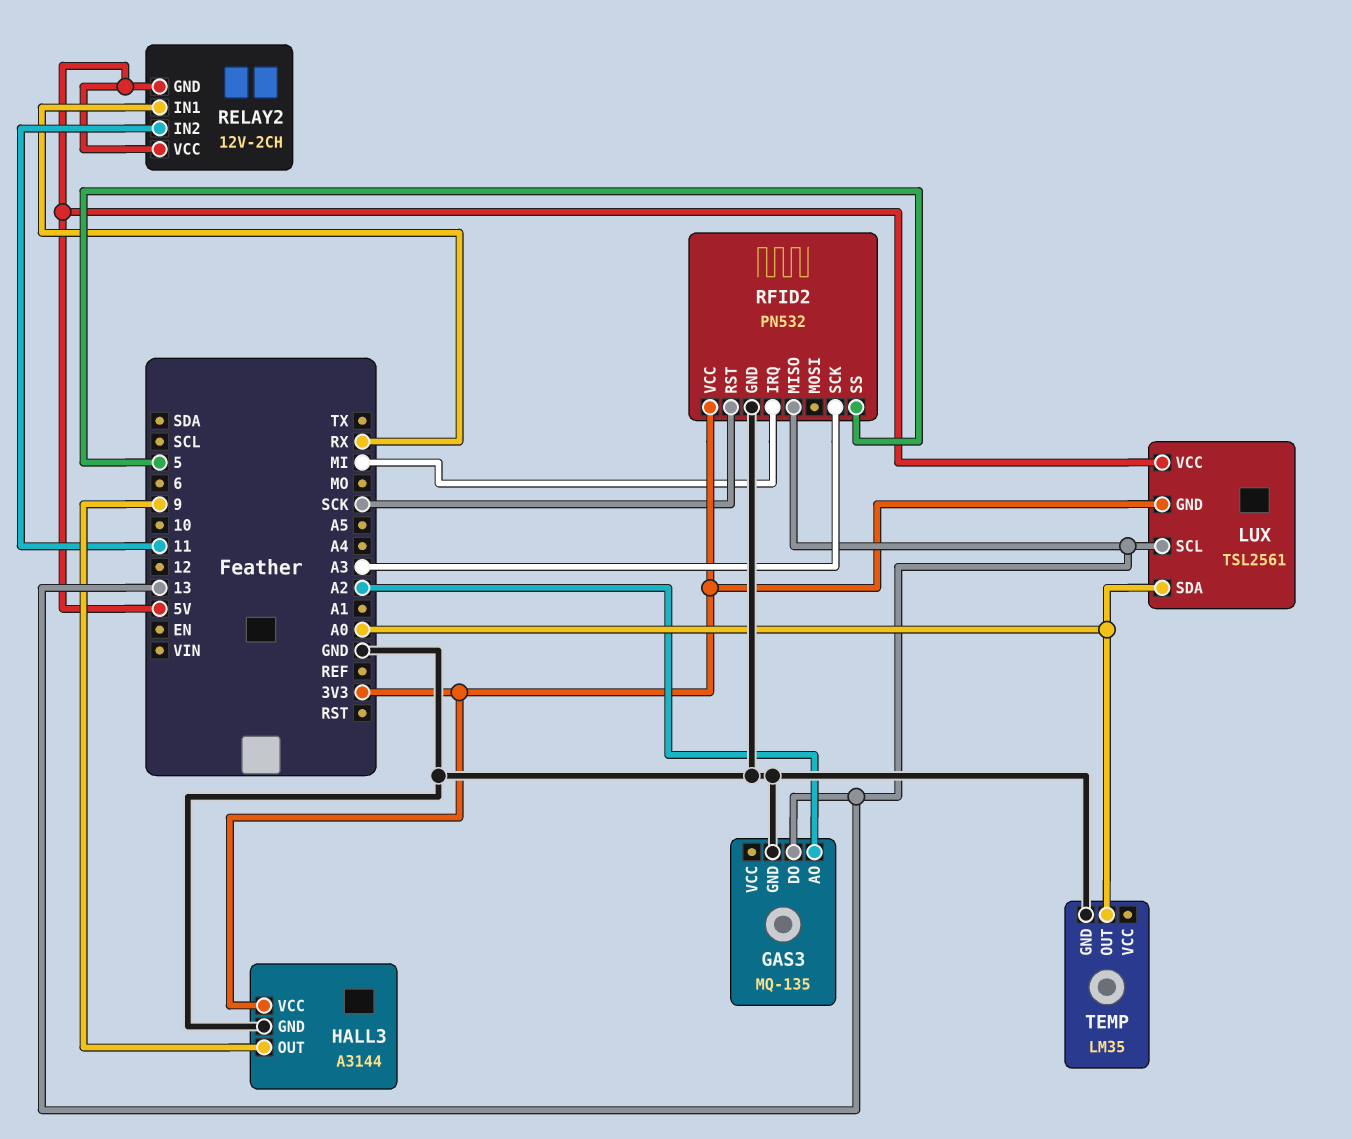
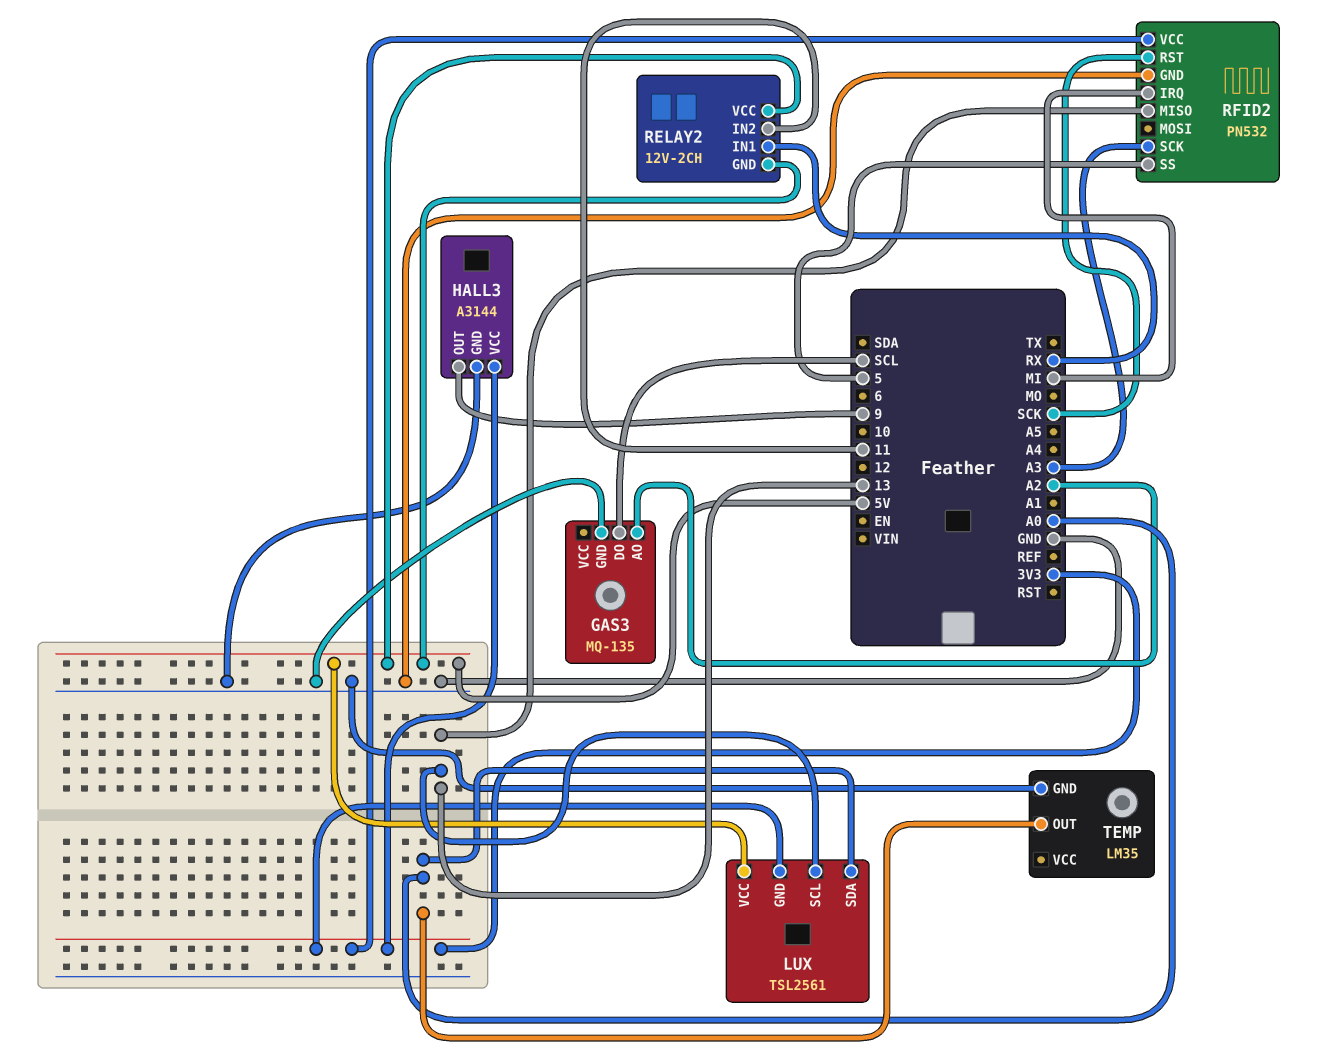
GAS3 pin DO: 13 -> SCL

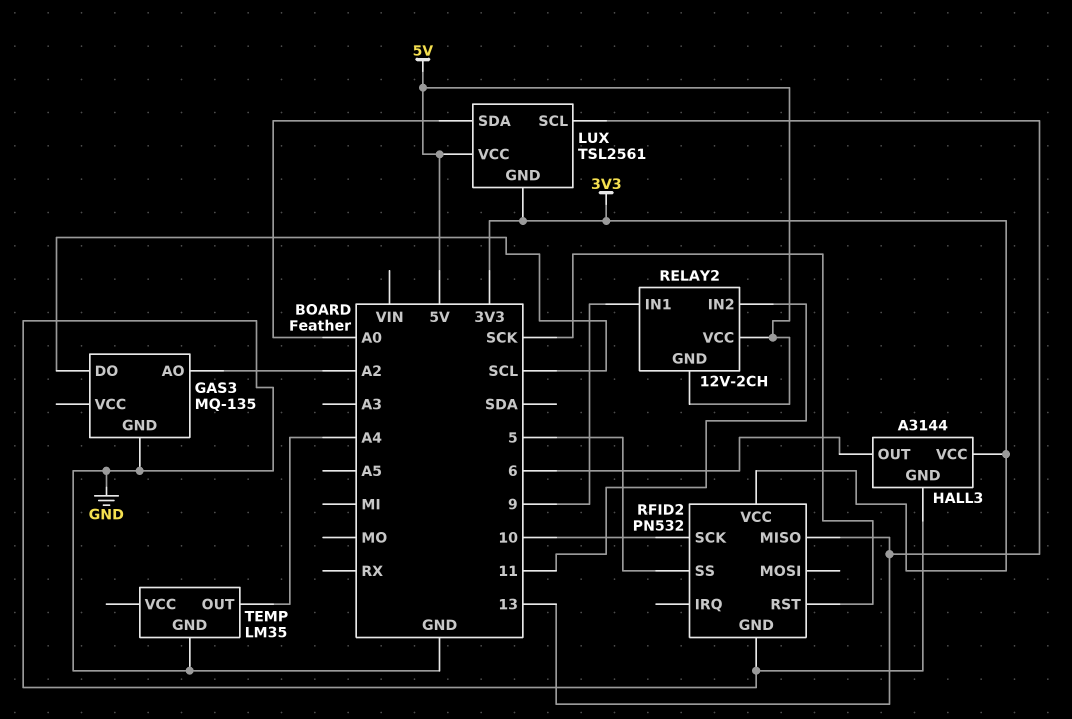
HALL3 pin OUT: 9 -> 6
RELAY2 pin IN1: RX -> 9
RFID2 pin IRQ: MI -> none
RFID2 pin SCK: A3 -> 10
TEMP pin OUT: A0 -> A4

